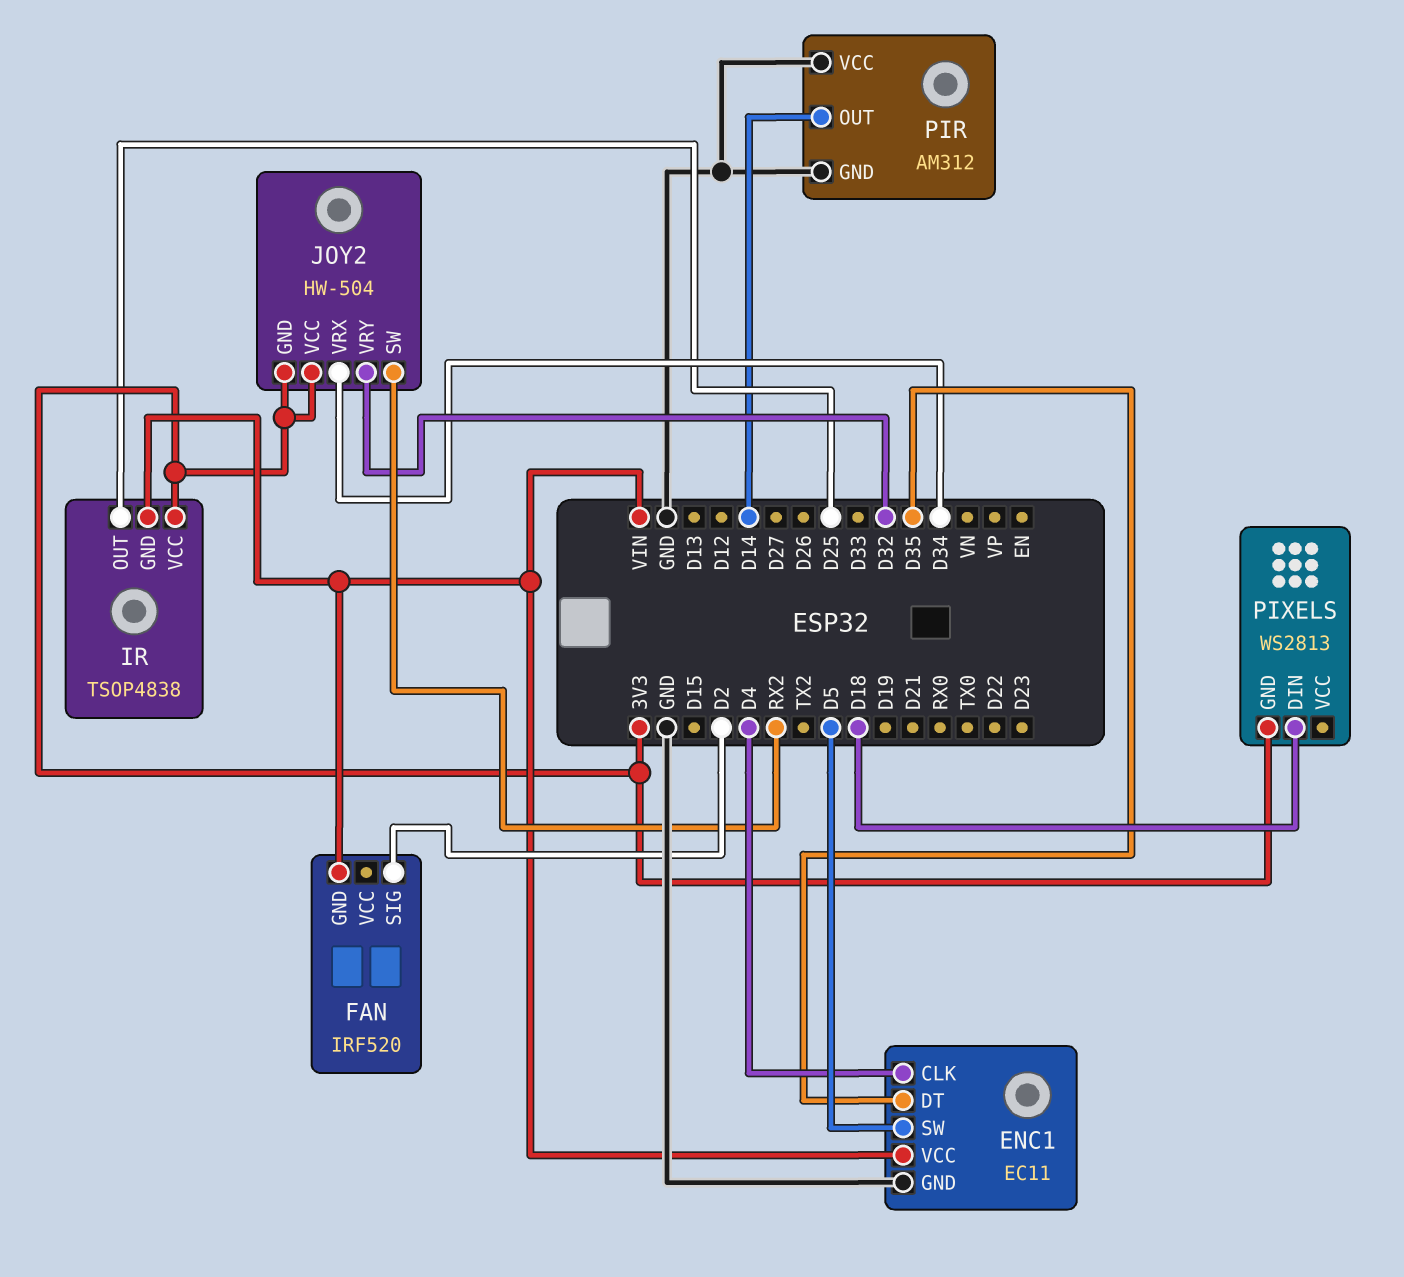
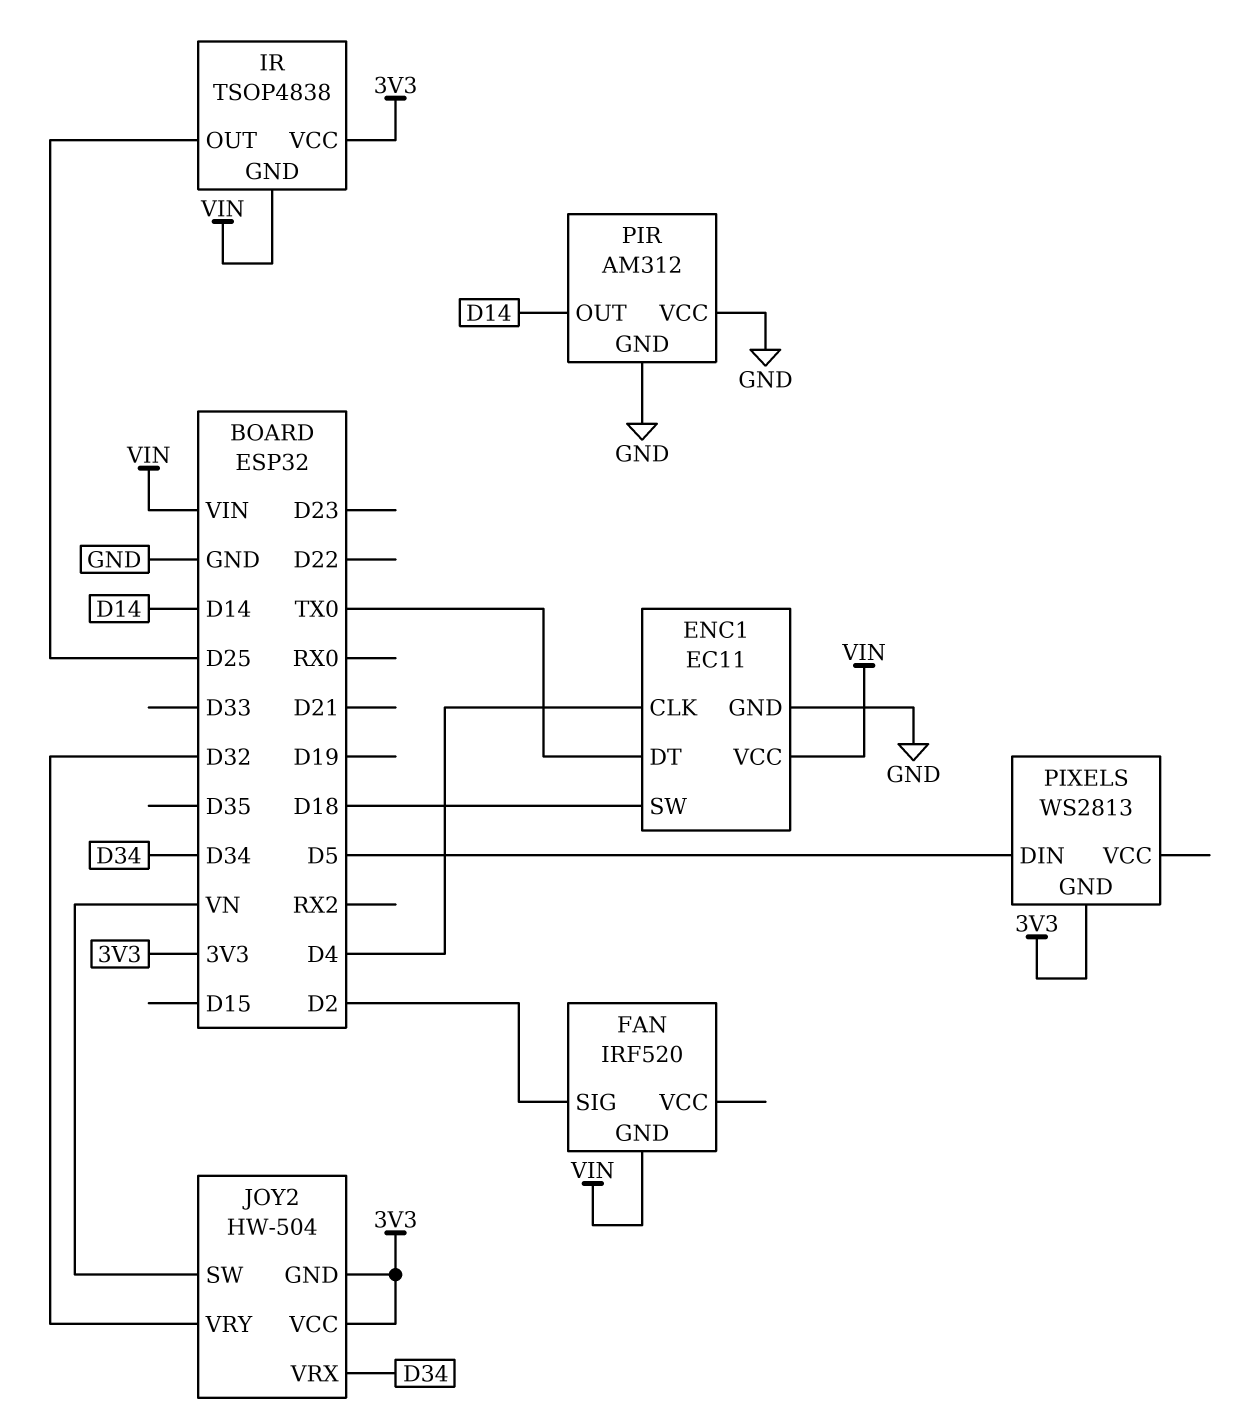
ENC1 pin DT: D35 -> TX0
ENC1 pin SW: D5 -> D18
JOY2 pin SW: RX2 -> VN
PIXELS pin DIN: D18 -> D5

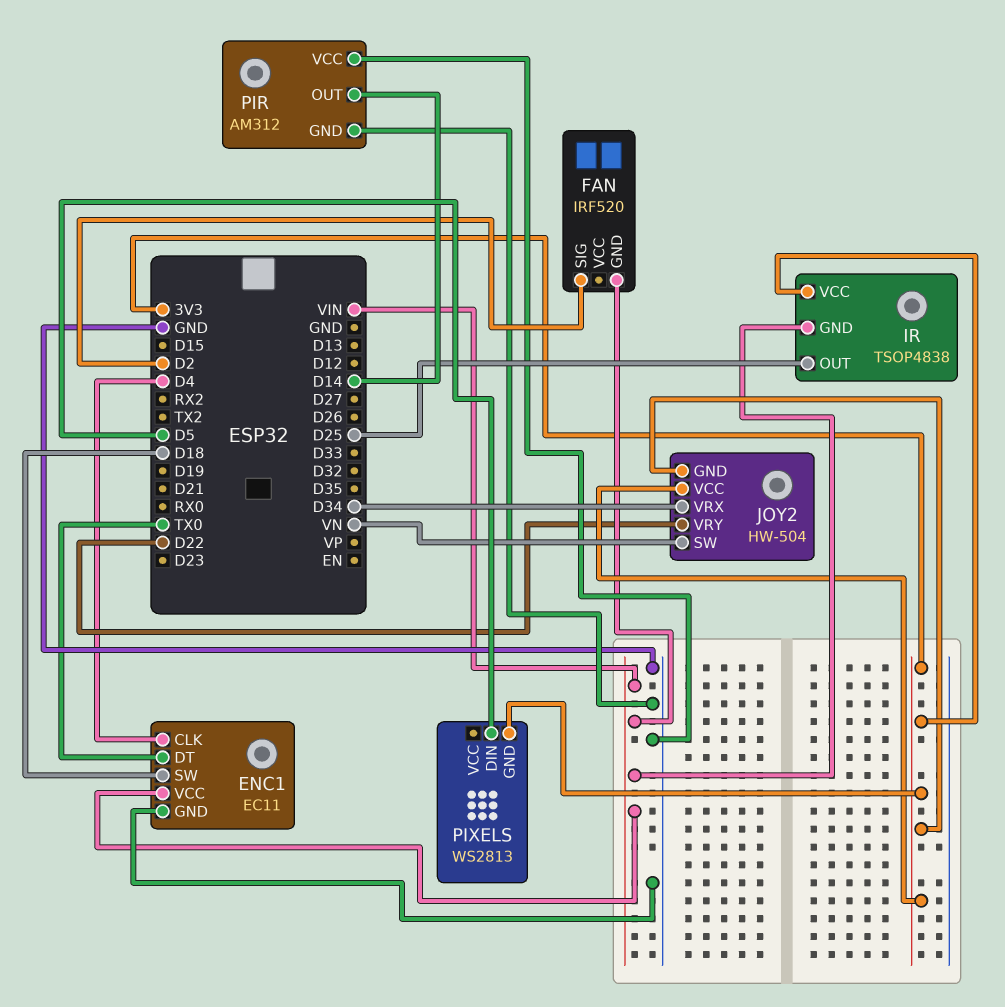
JOY2 pin VRY: D32 -> D22

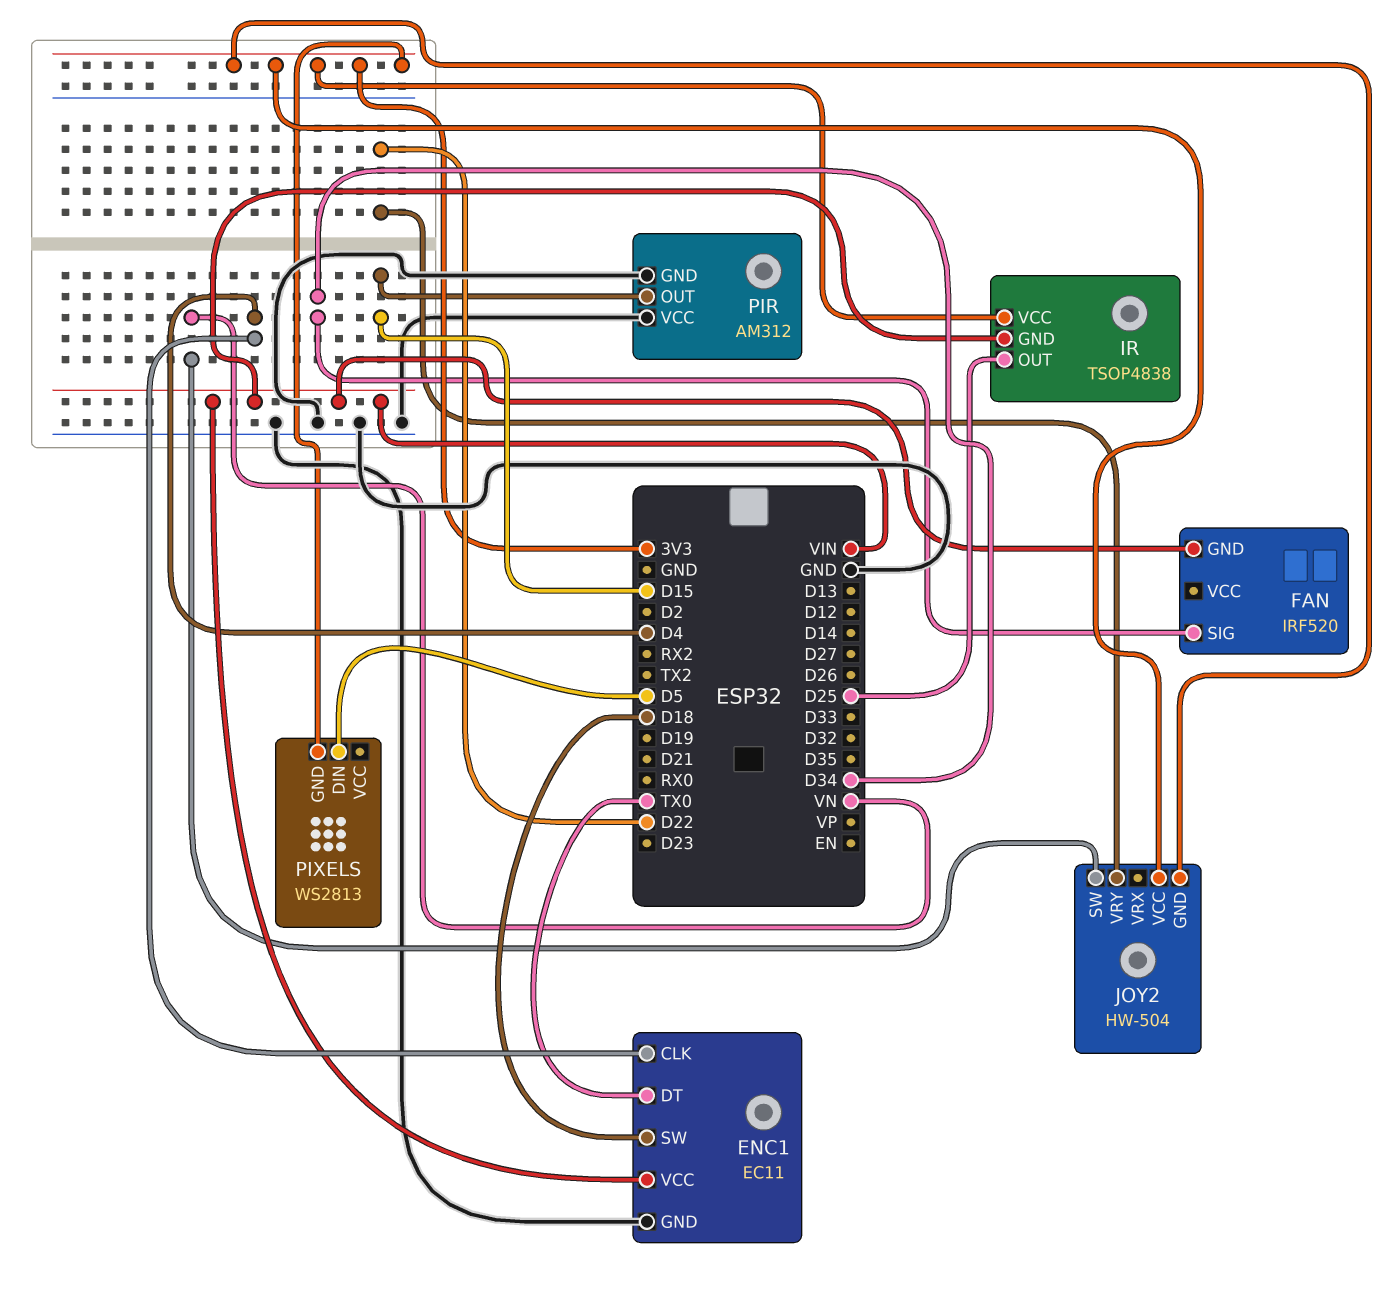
FAN pin SIG: D2 -> D34
JOY2 pin VRX: D34 -> none
PIR pin OUT: D14 -> D15

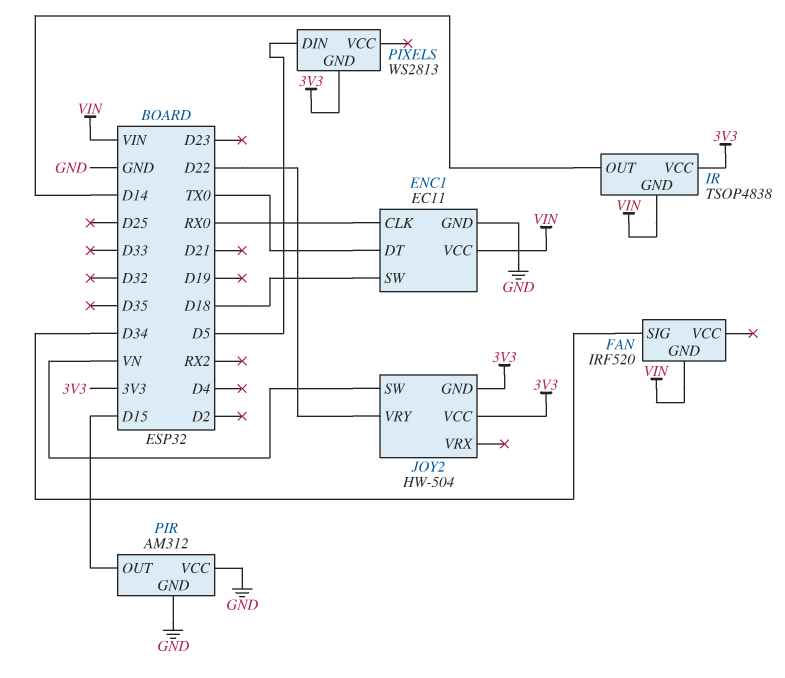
ENC1 pin CLK: D4 -> RX0
IR pin OUT: D25 -> D14

